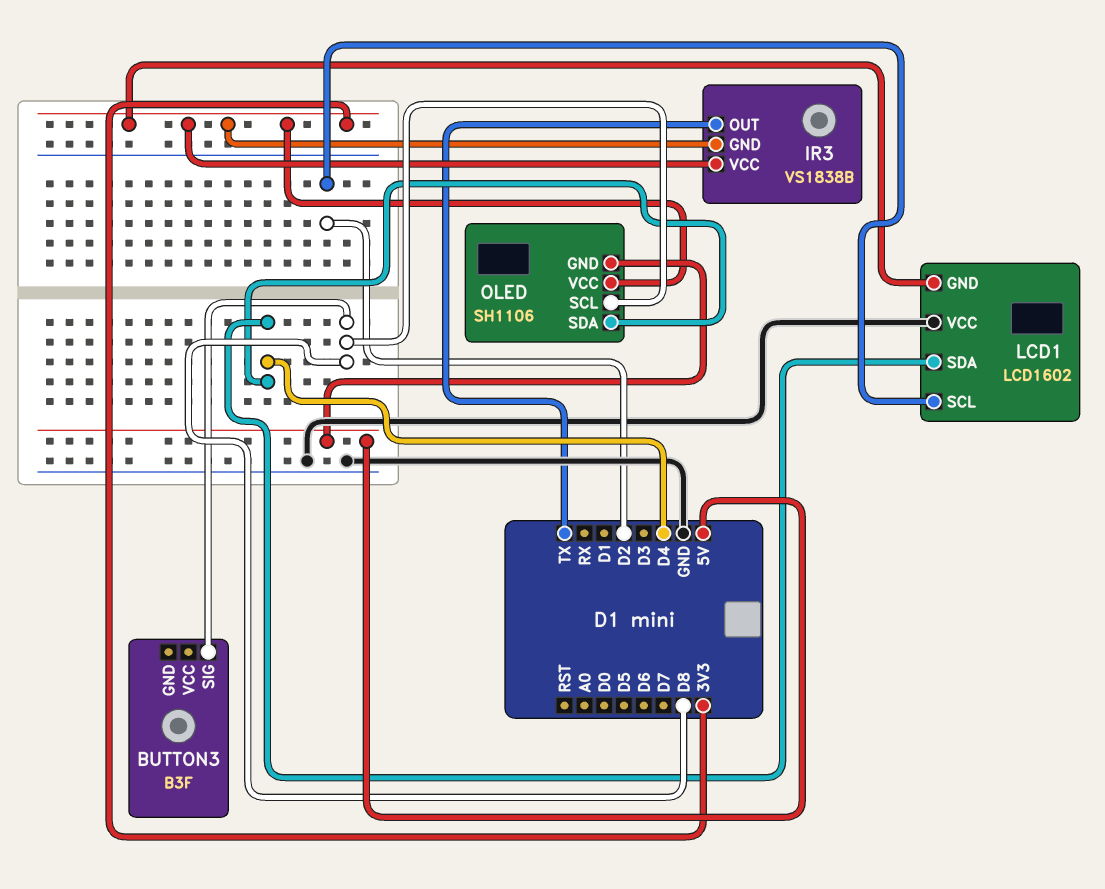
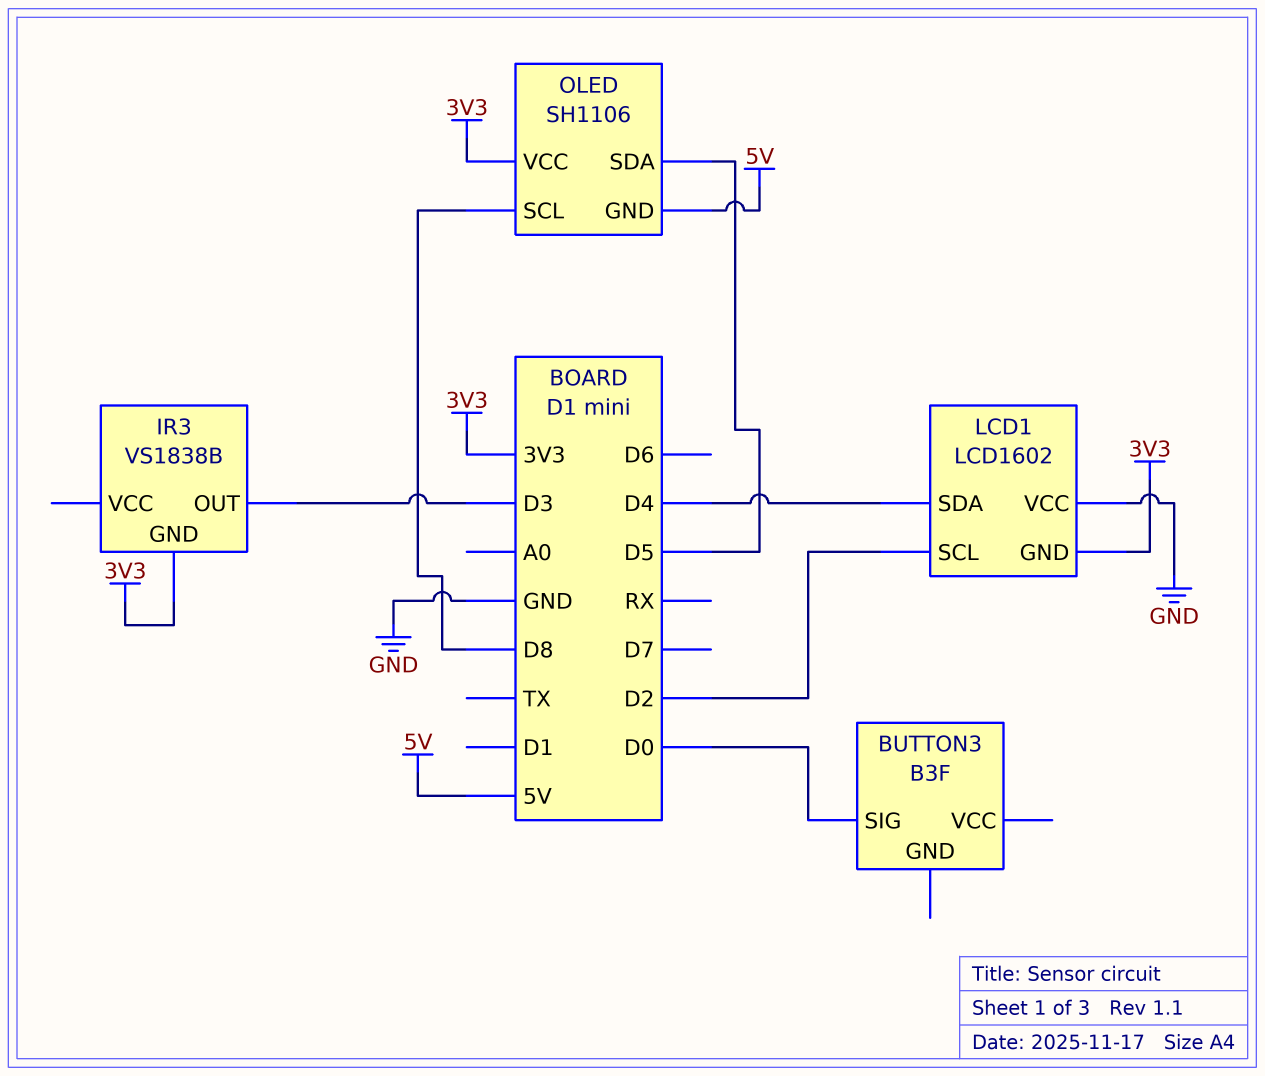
BUTTON3 pin SIG: D8 -> D0
IR3 pin OUT: TX -> D3
IR3 pin VCC: 3V3 -> none
OLED pin SDA: D4 -> D5

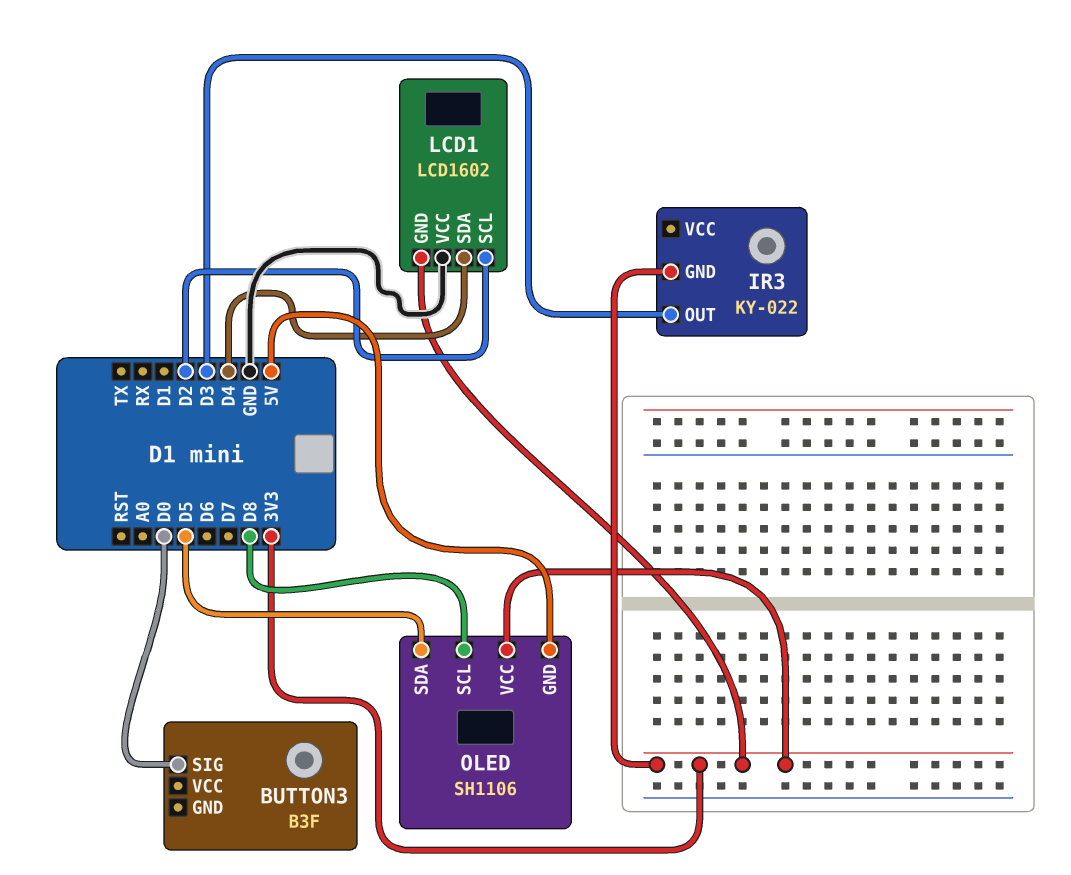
IR3: VS1838B -> KY-022

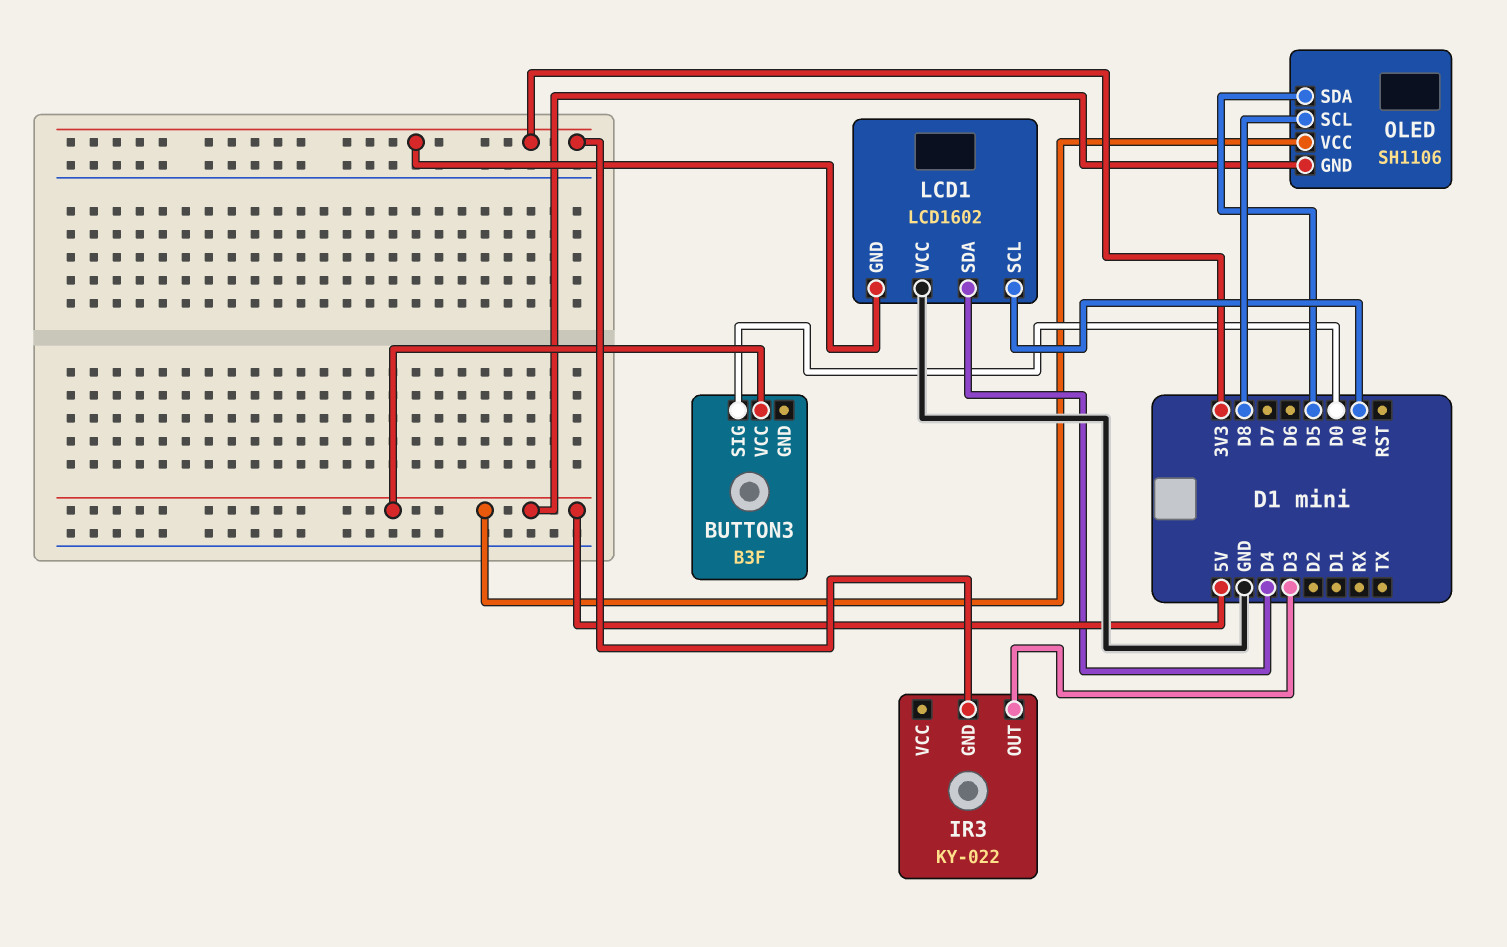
BUTTON3 pin VCC: none -> 5V
LCD1 pin SCL: D2 -> A0
OLED pin VCC: 3V3 -> 5V

